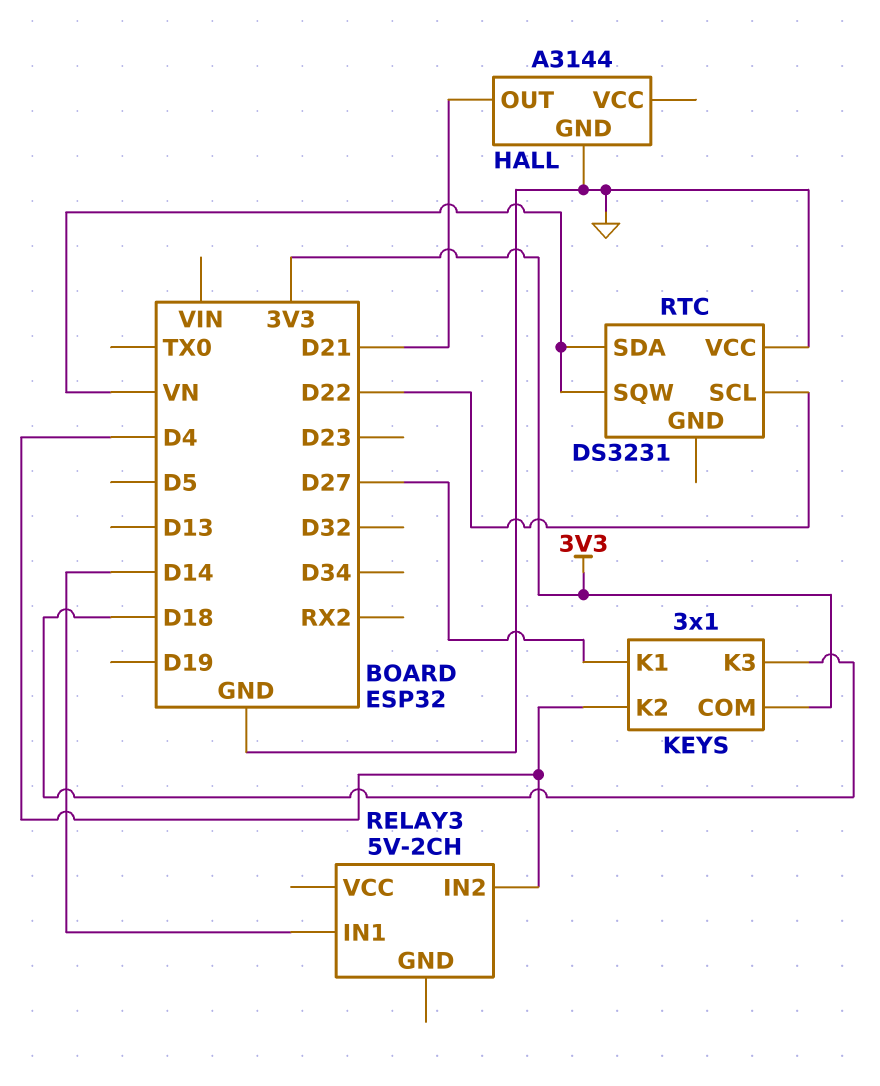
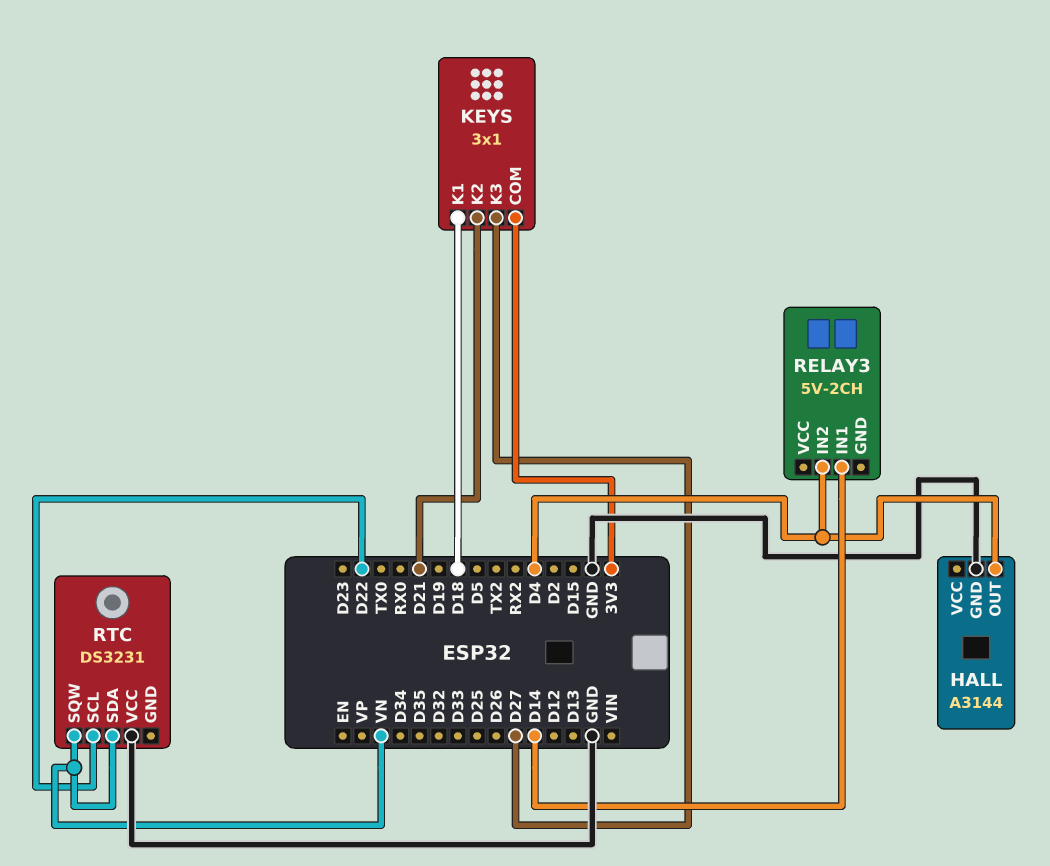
HALL pin OUT: D21 -> D4
KEYS pin K1: D27 -> D18
KEYS pin K2: D4 -> D21
KEYS pin K3: D18 -> D27

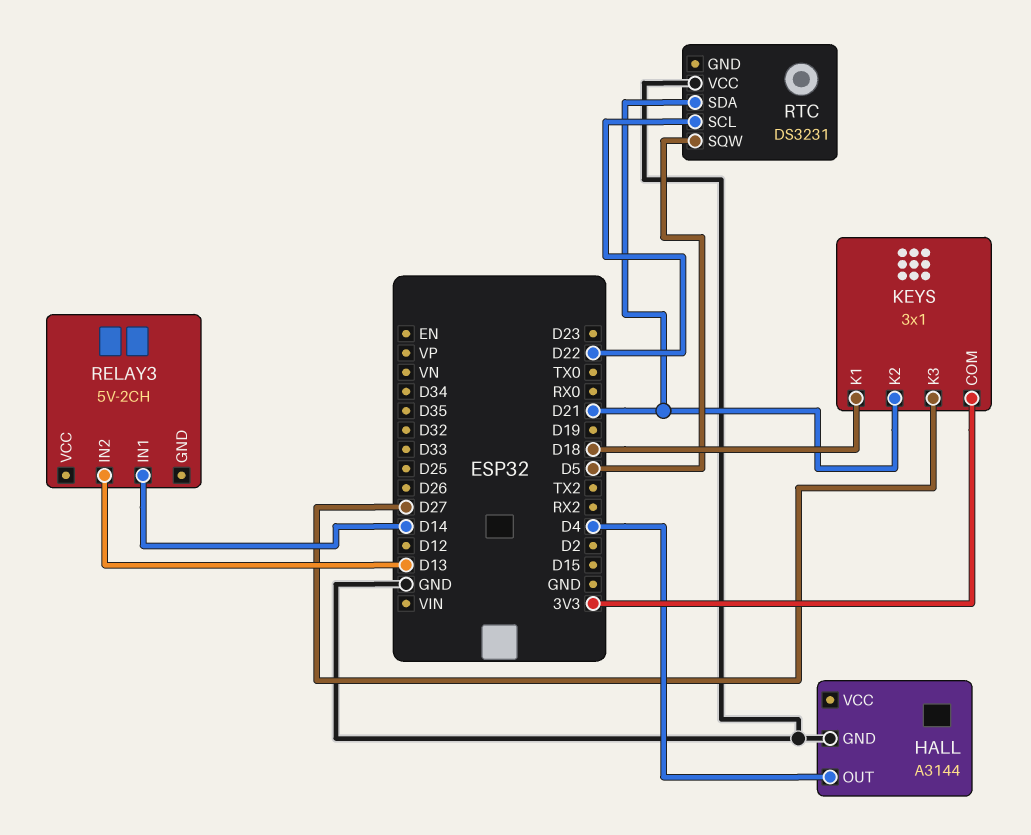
RELAY3 pin IN2: D4 -> D13
RTC pin SDA: VN -> D21
RTC pin SQW: VN -> D5

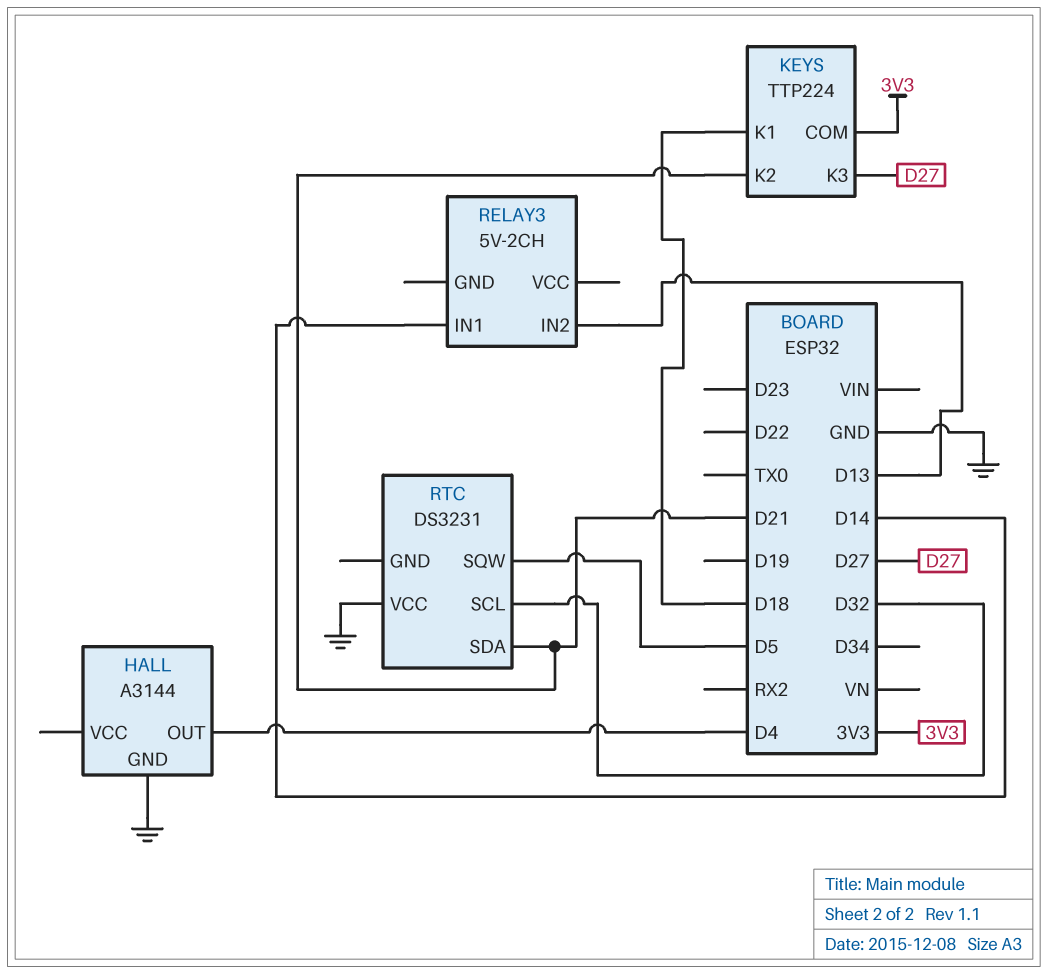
KEYS: 3x1 -> TTP224
RTC pin SCL: D22 -> D32

